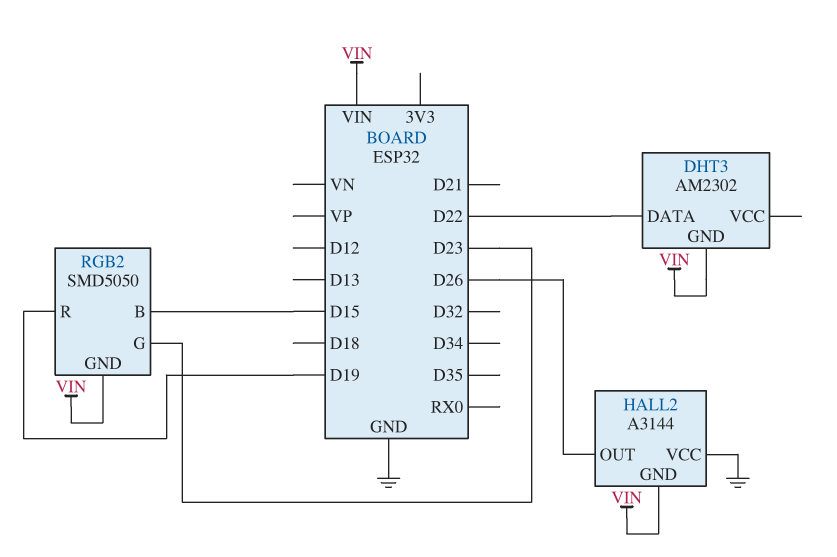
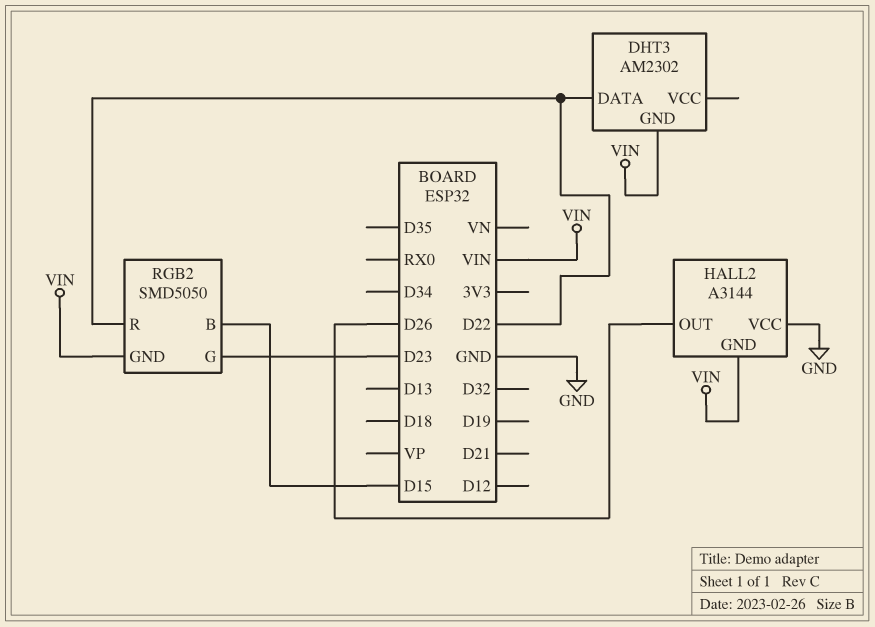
RGB2 pin R: D19 -> D22

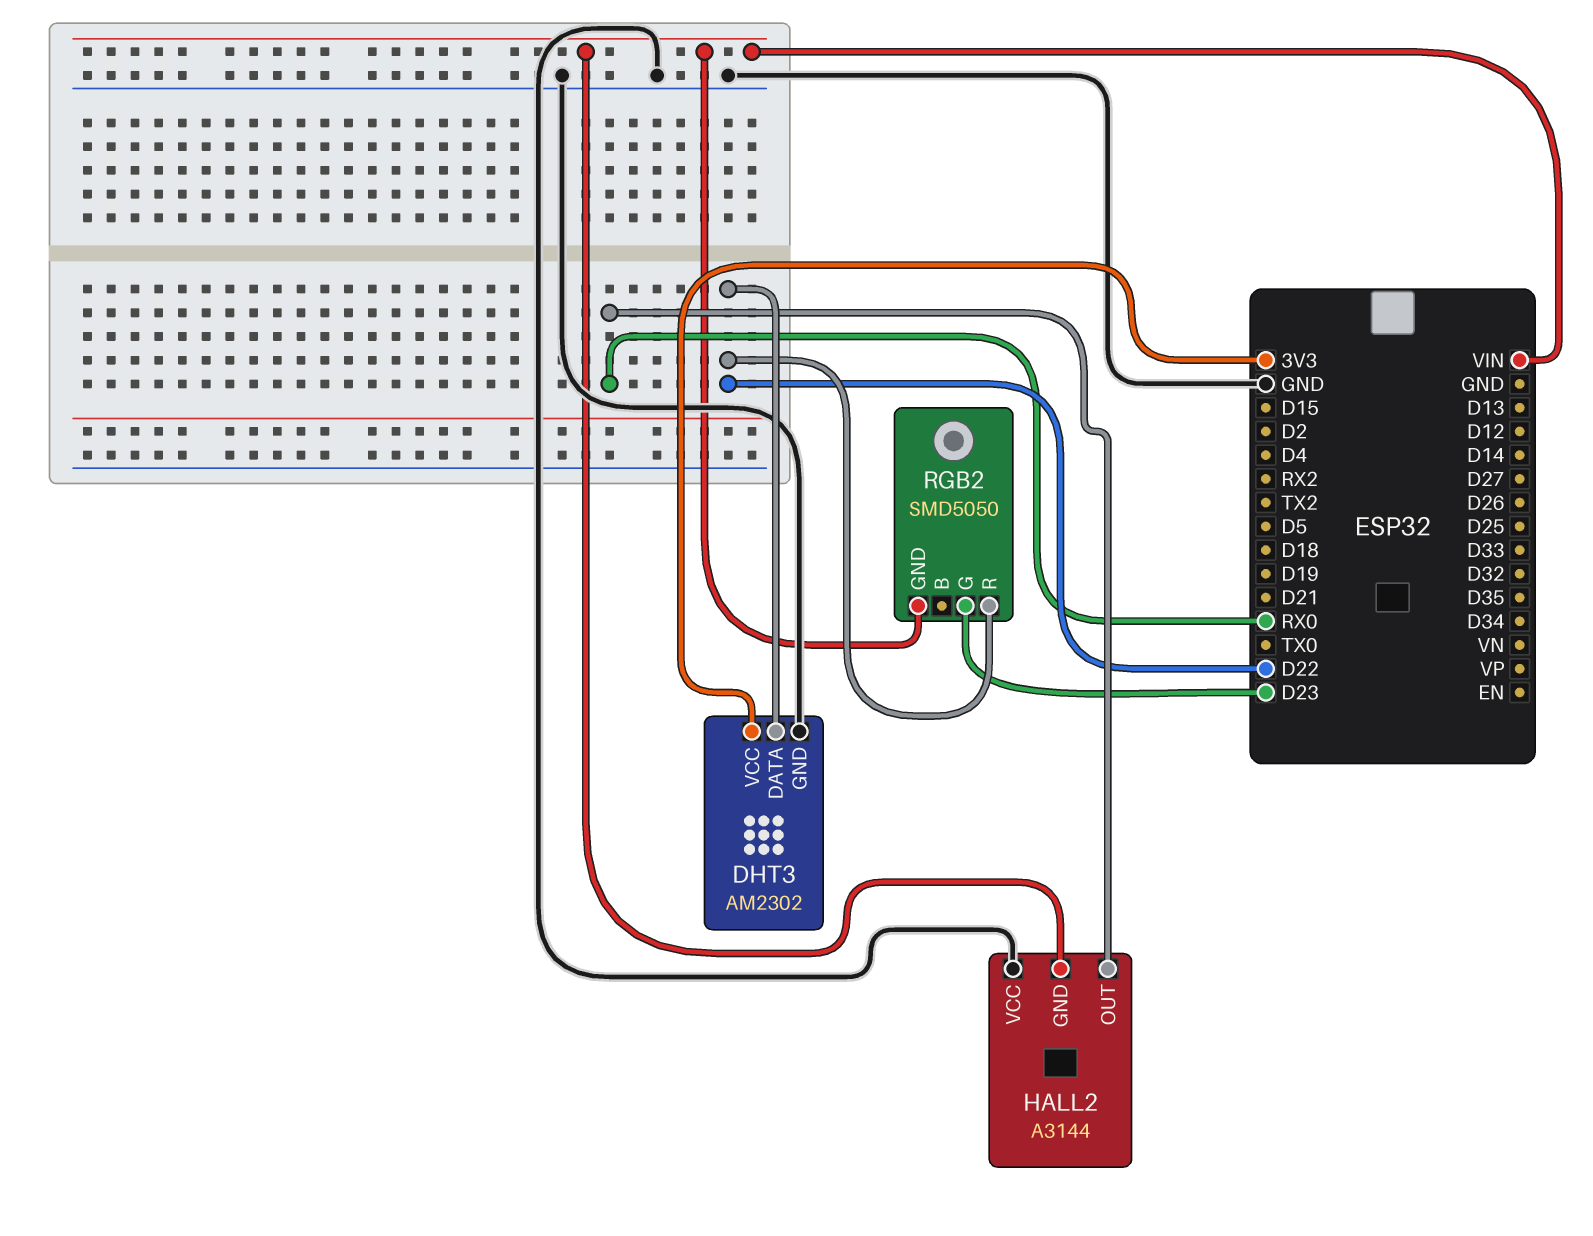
DHT3 pin GND: VIN -> GND
DHT3 pin VCC: none -> 3V3
HALL2 pin OUT: D26 -> RX0
RGB2 pin B: D15 -> none

